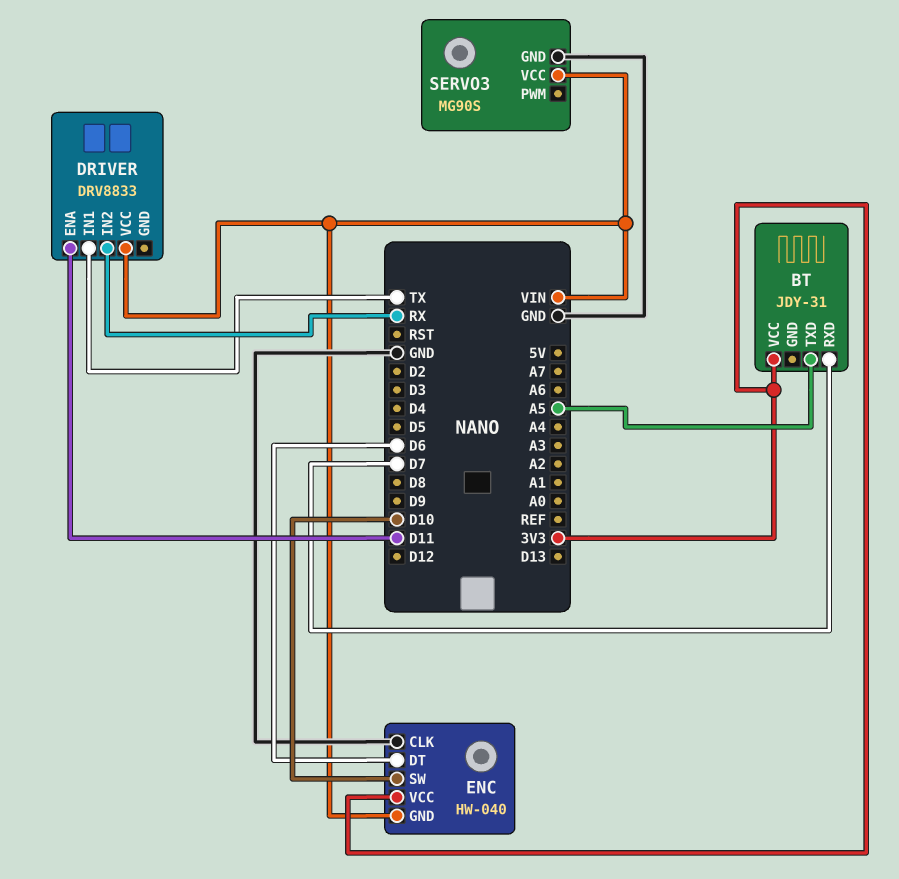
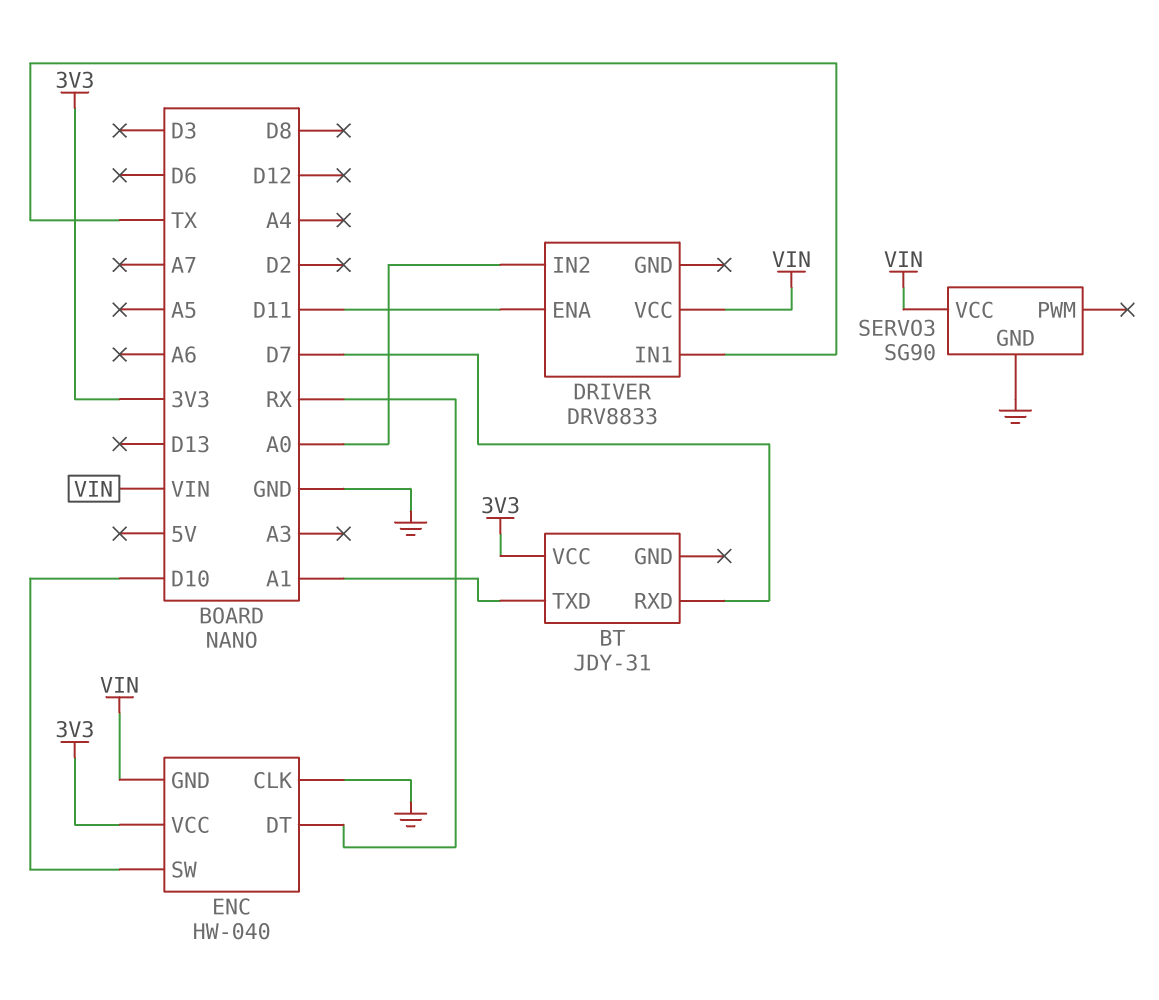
BT pin TXD: A5 -> A1
DRIVER pin IN2: RX -> A0
ENC pin DT: D6 -> RX
SERVO3: MG90S -> SG90

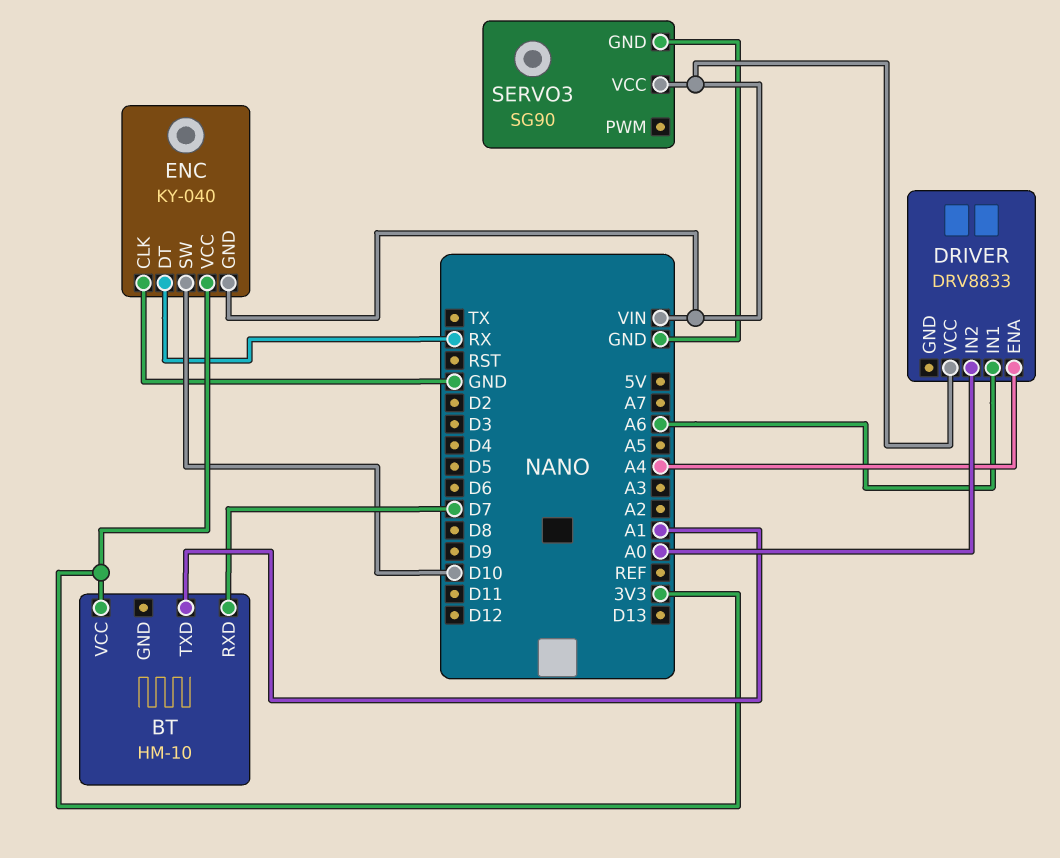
BT: JDY-31 -> HM-10
DRIVER pin ENA: D11 -> A4
DRIVER pin IN1: TX -> A6
ENC: HW-040 -> KY-040

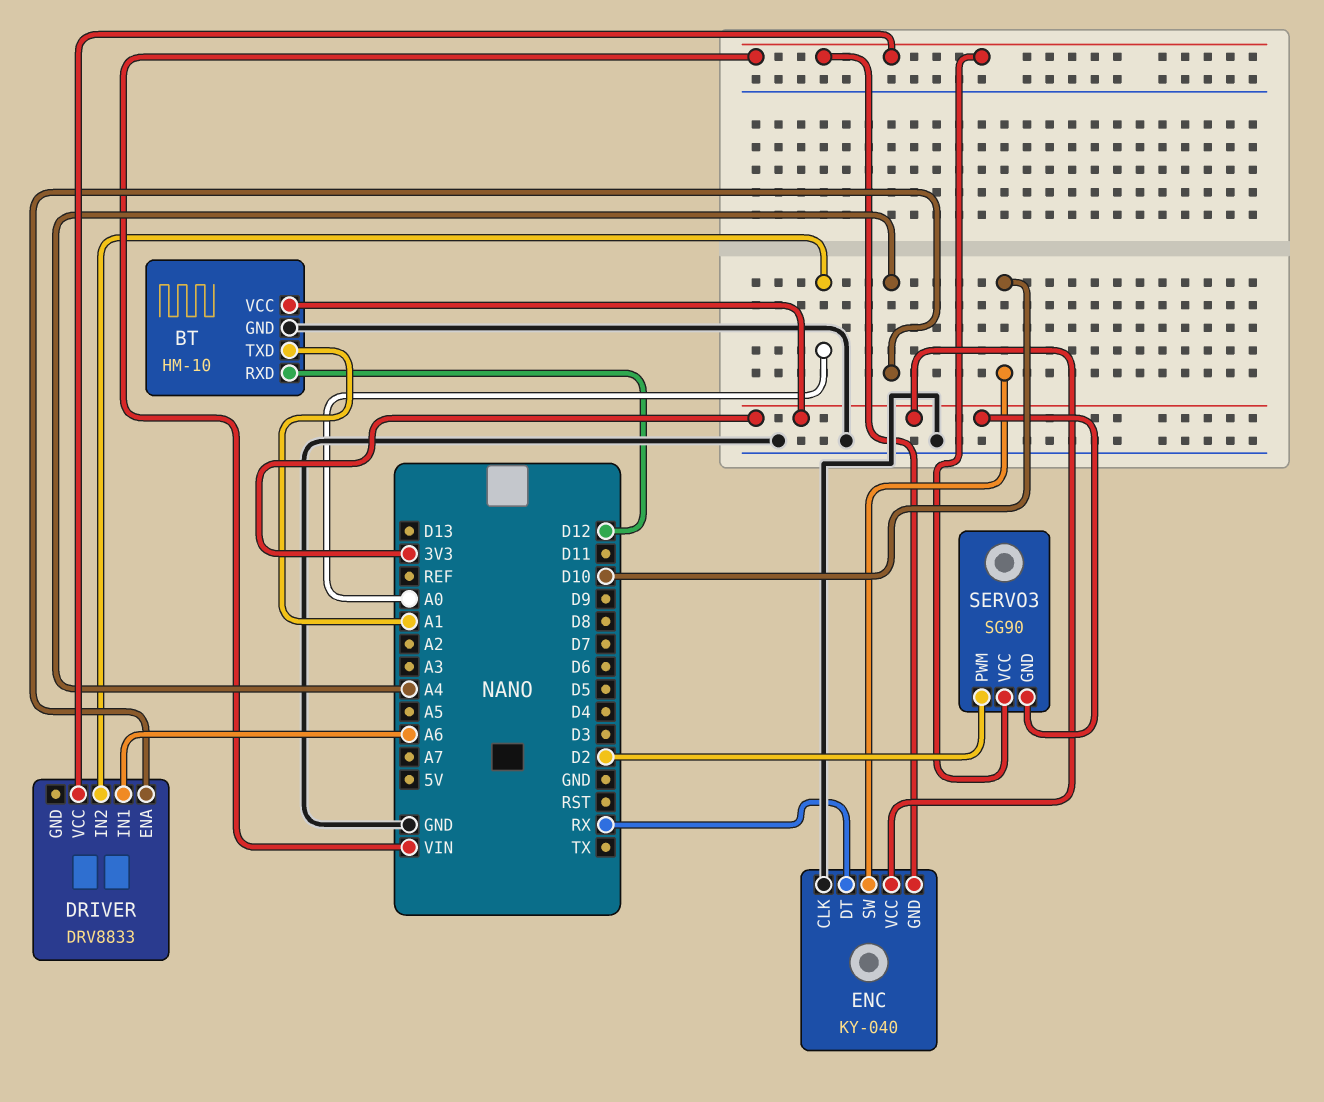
BT pin GND: none -> GND
BT pin RXD: D7 -> D12
SERVO3 pin GND: GND -> 3V3
SERVO3 pin PWM: none -> D2

